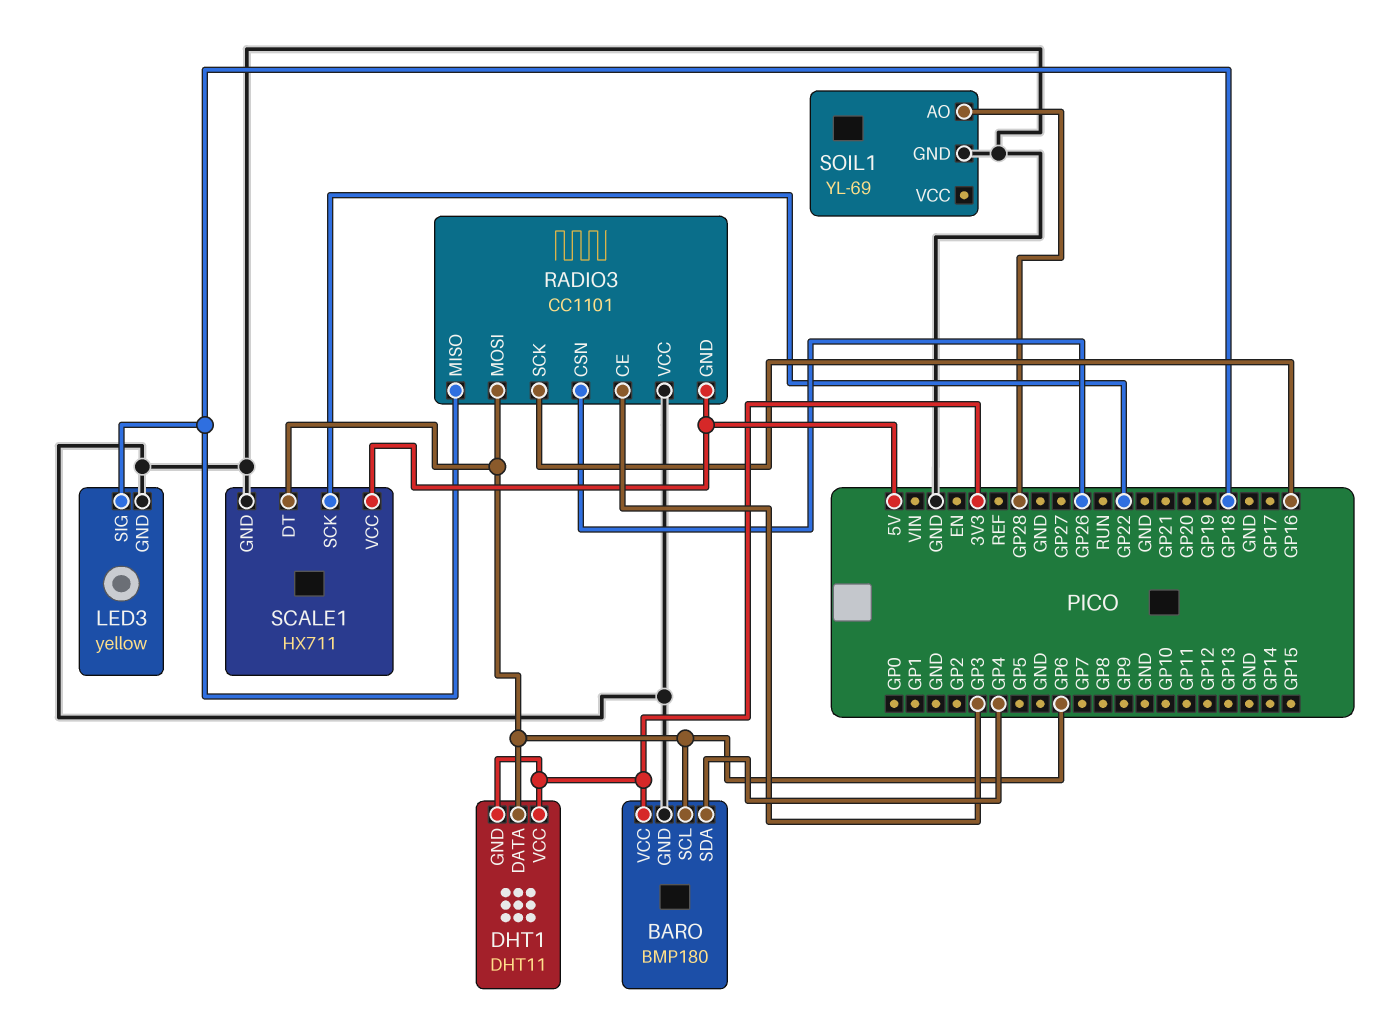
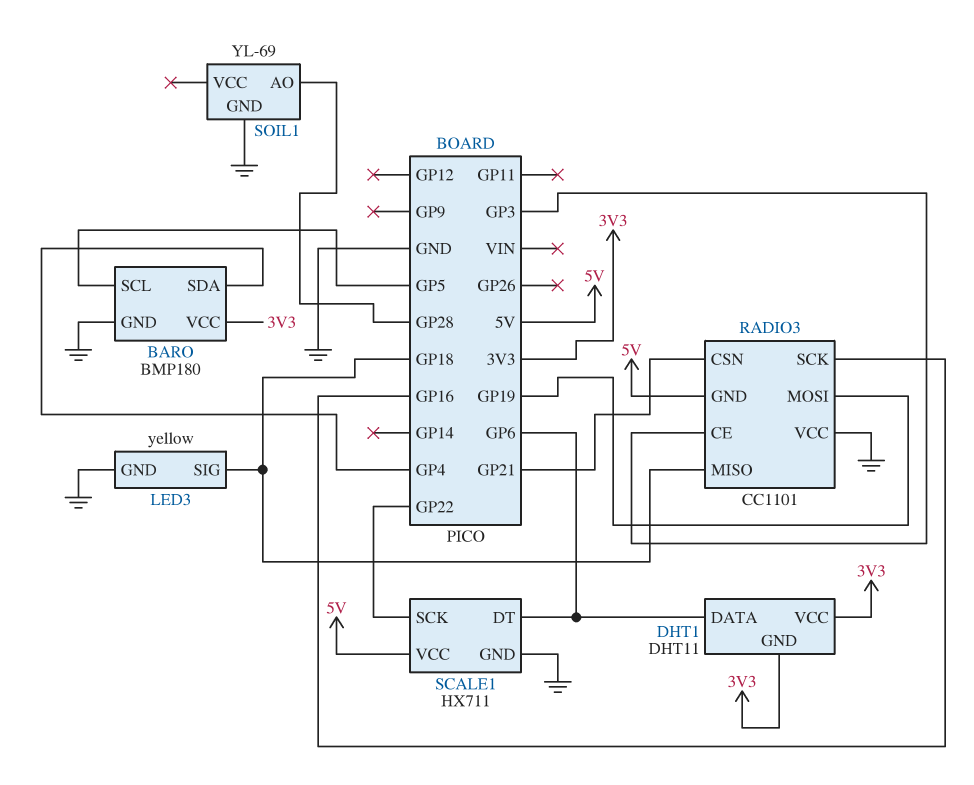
BARO pin SCL: GP6 -> GP5
RADIO3 pin CSN: GP26 -> GP21
RADIO3 pin MOSI: GP6 -> GP19

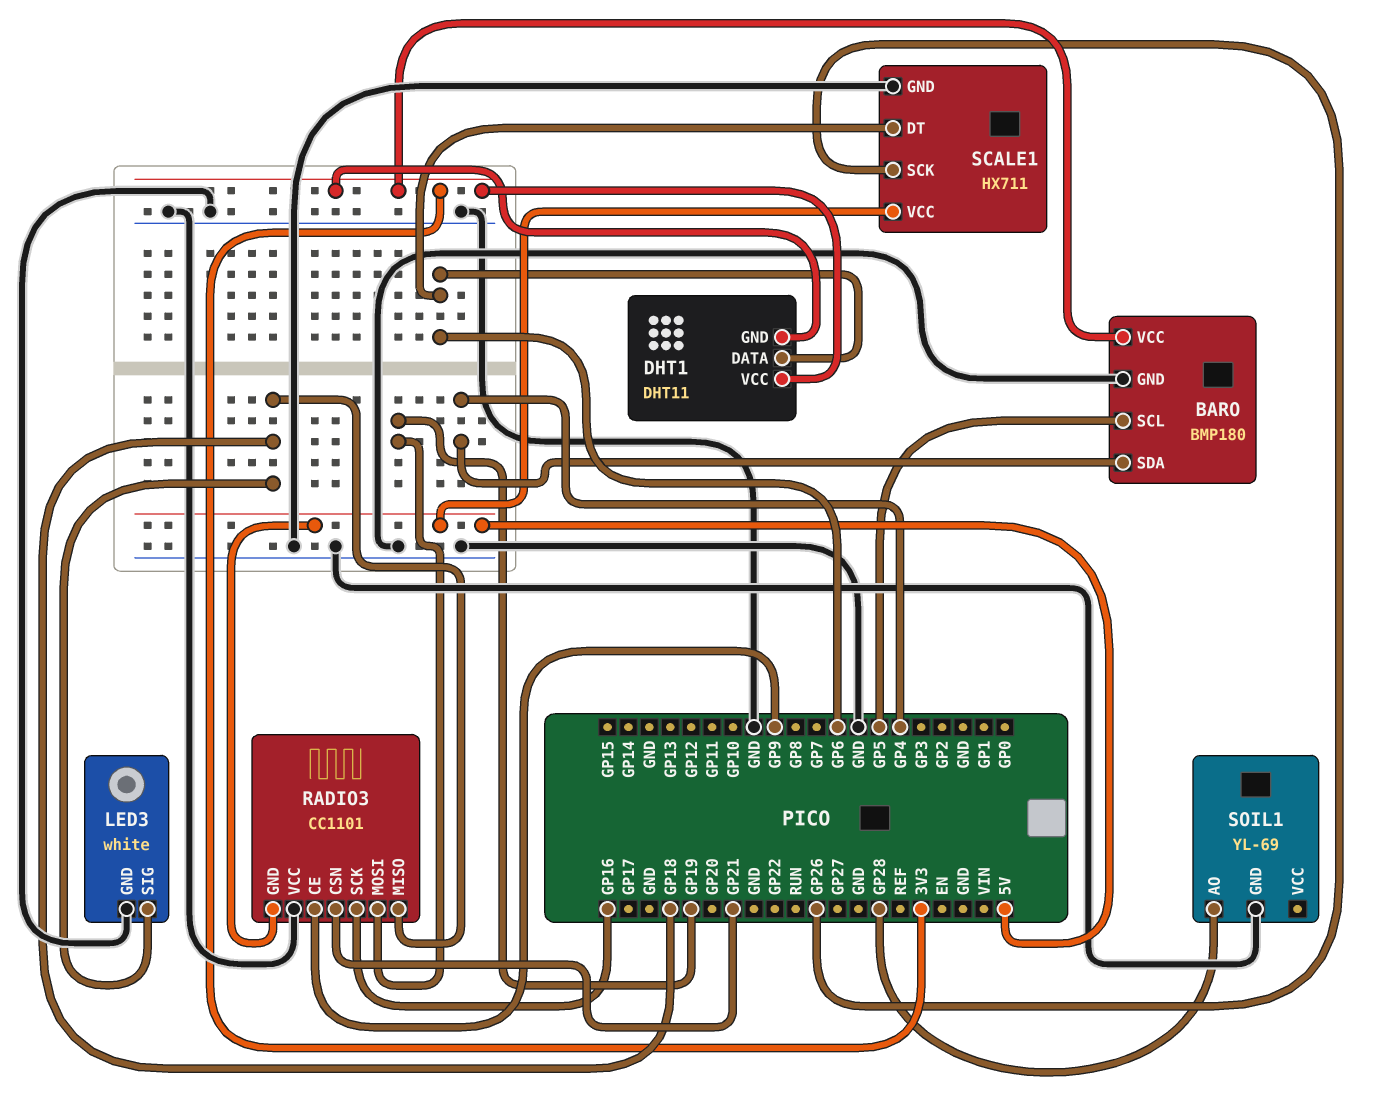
LED3: yellow -> white
RADIO3 pin CE: GP3 -> GP9
SCALE1 pin SCK: GP22 -> GP26

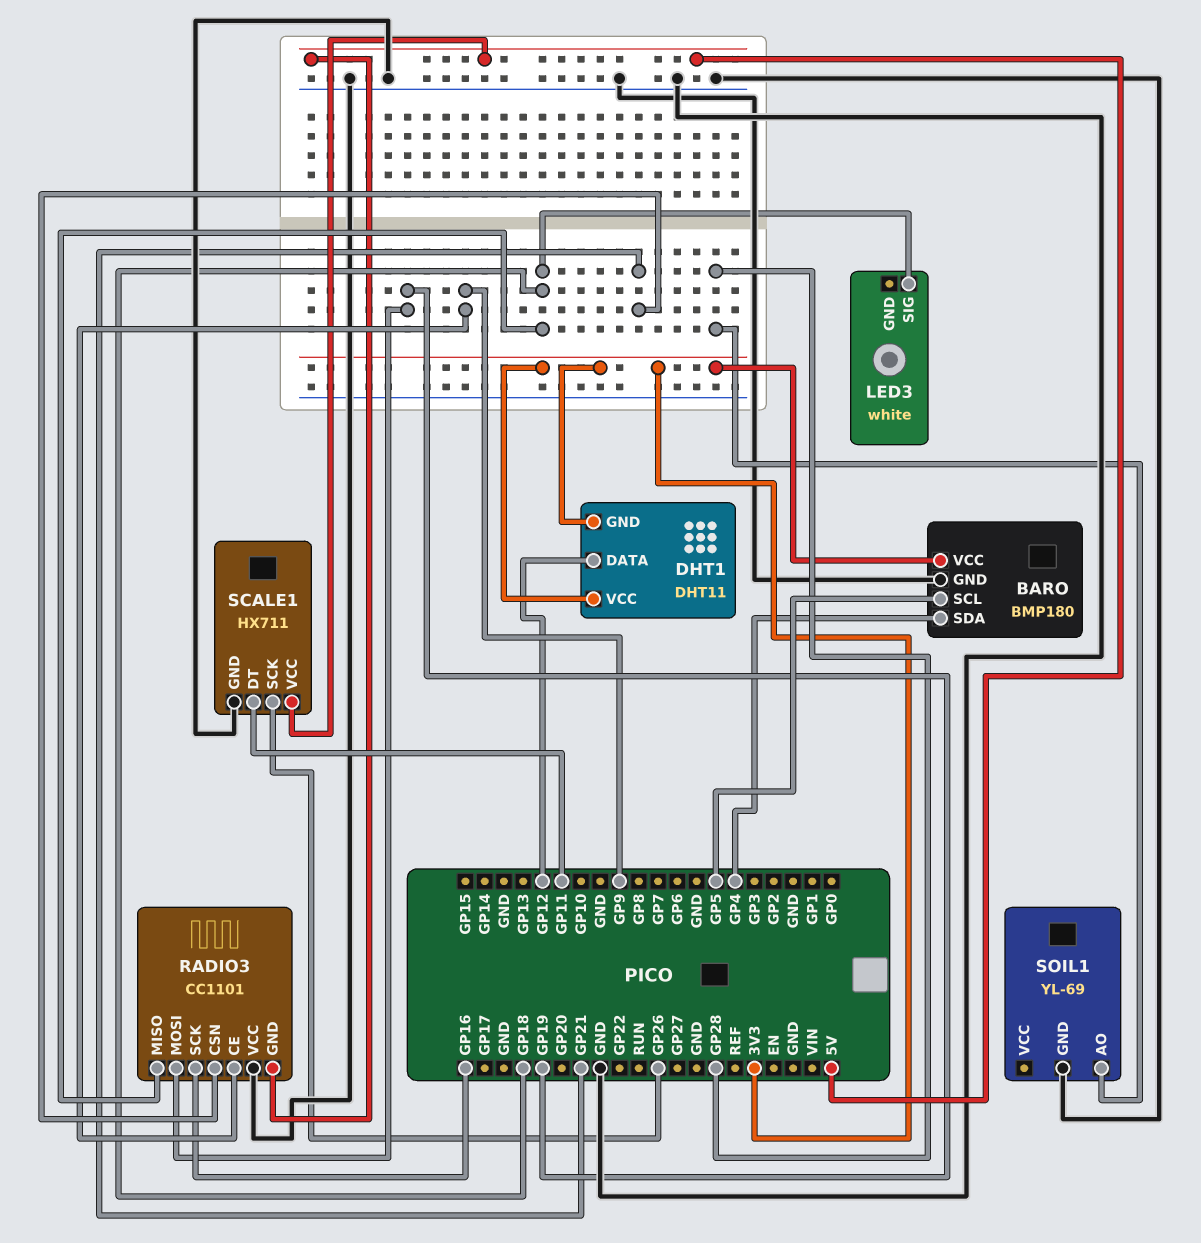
DHT1 pin DATA: GP6 -> GP12
LED3 pin GND: GND -> none
SCALE1 pin DT: GP6 -> GP11

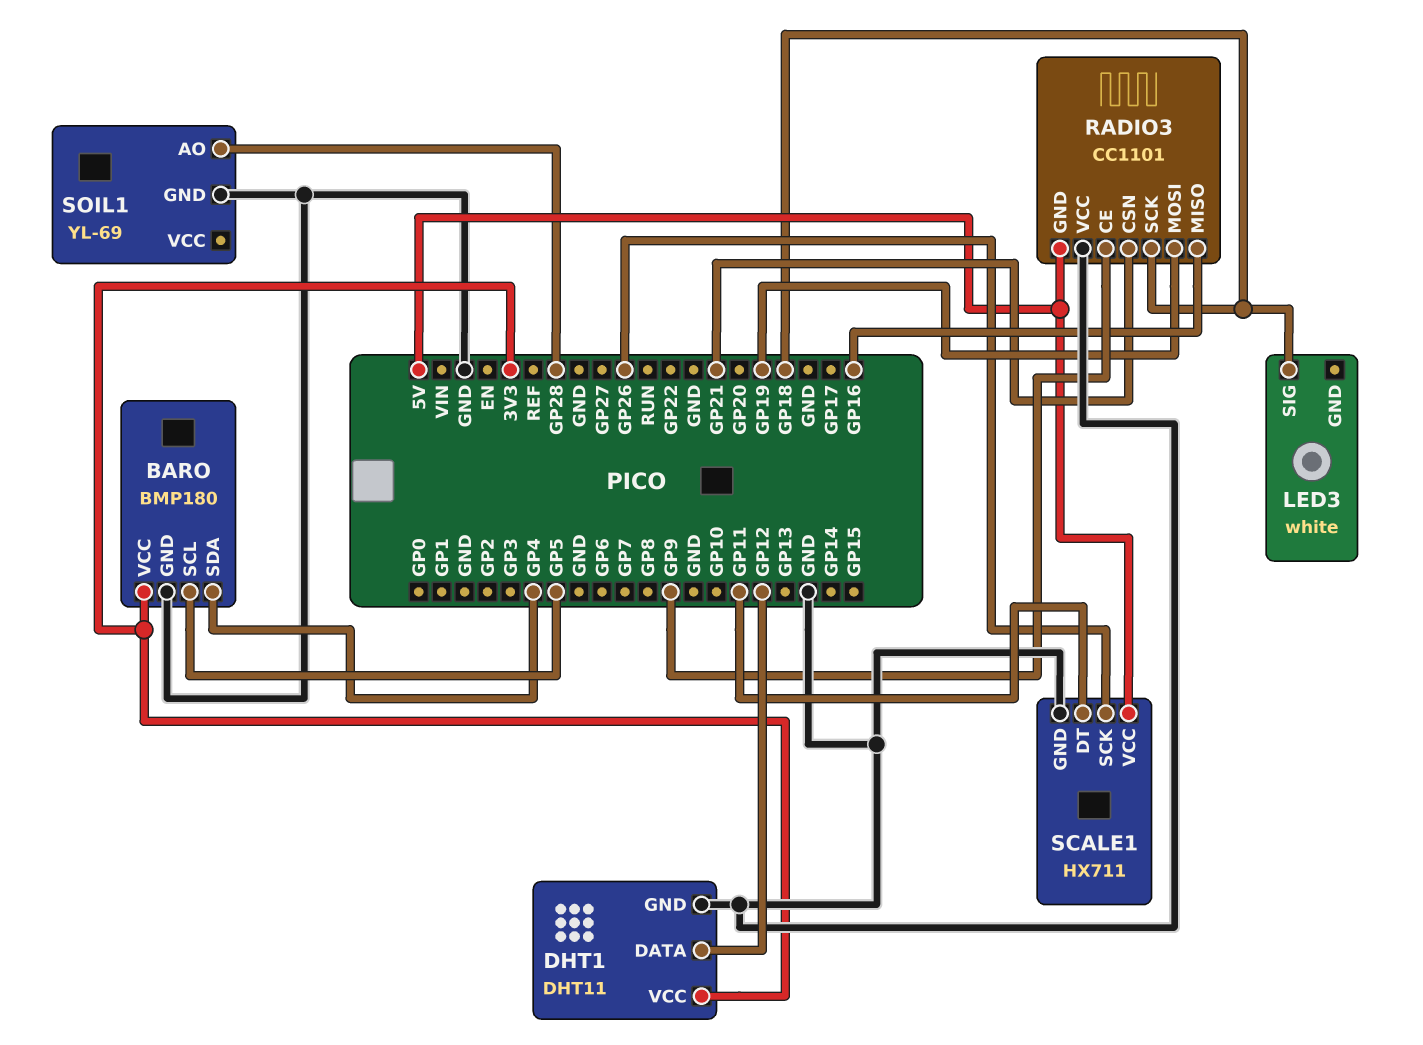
DHT1 pin GND: 3V3 -> GND
RADIO3 pin MISO: GP18 -> GP16
RADIO3 pin SCK: GP16 -> GP18

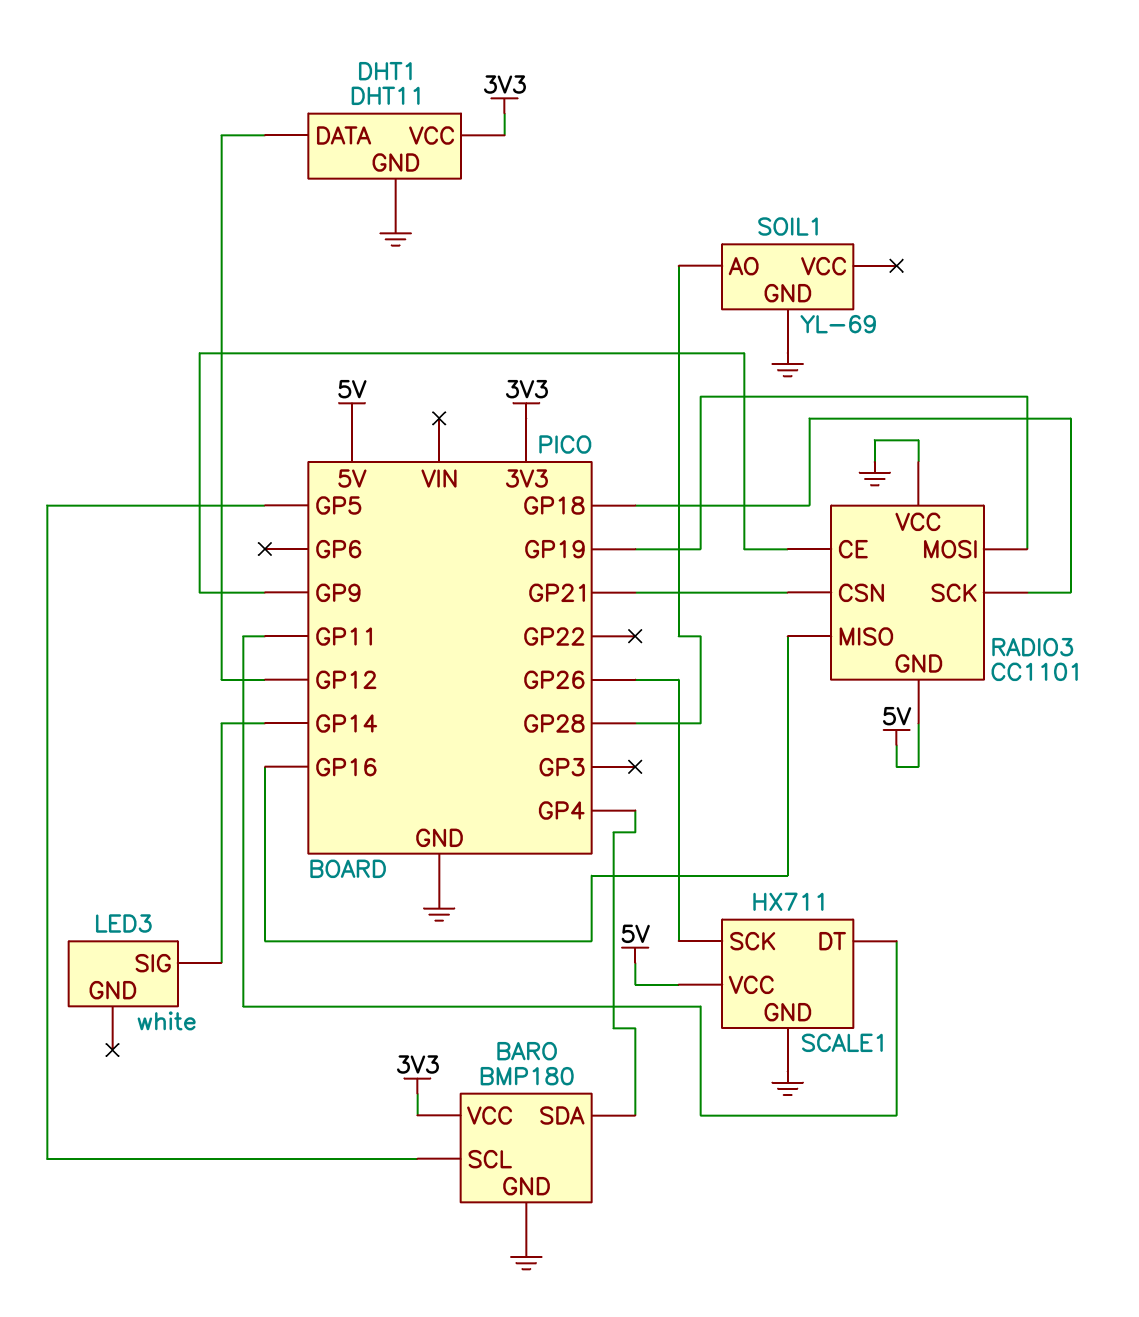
LED3 pin SIG: GP18 -> GP14

